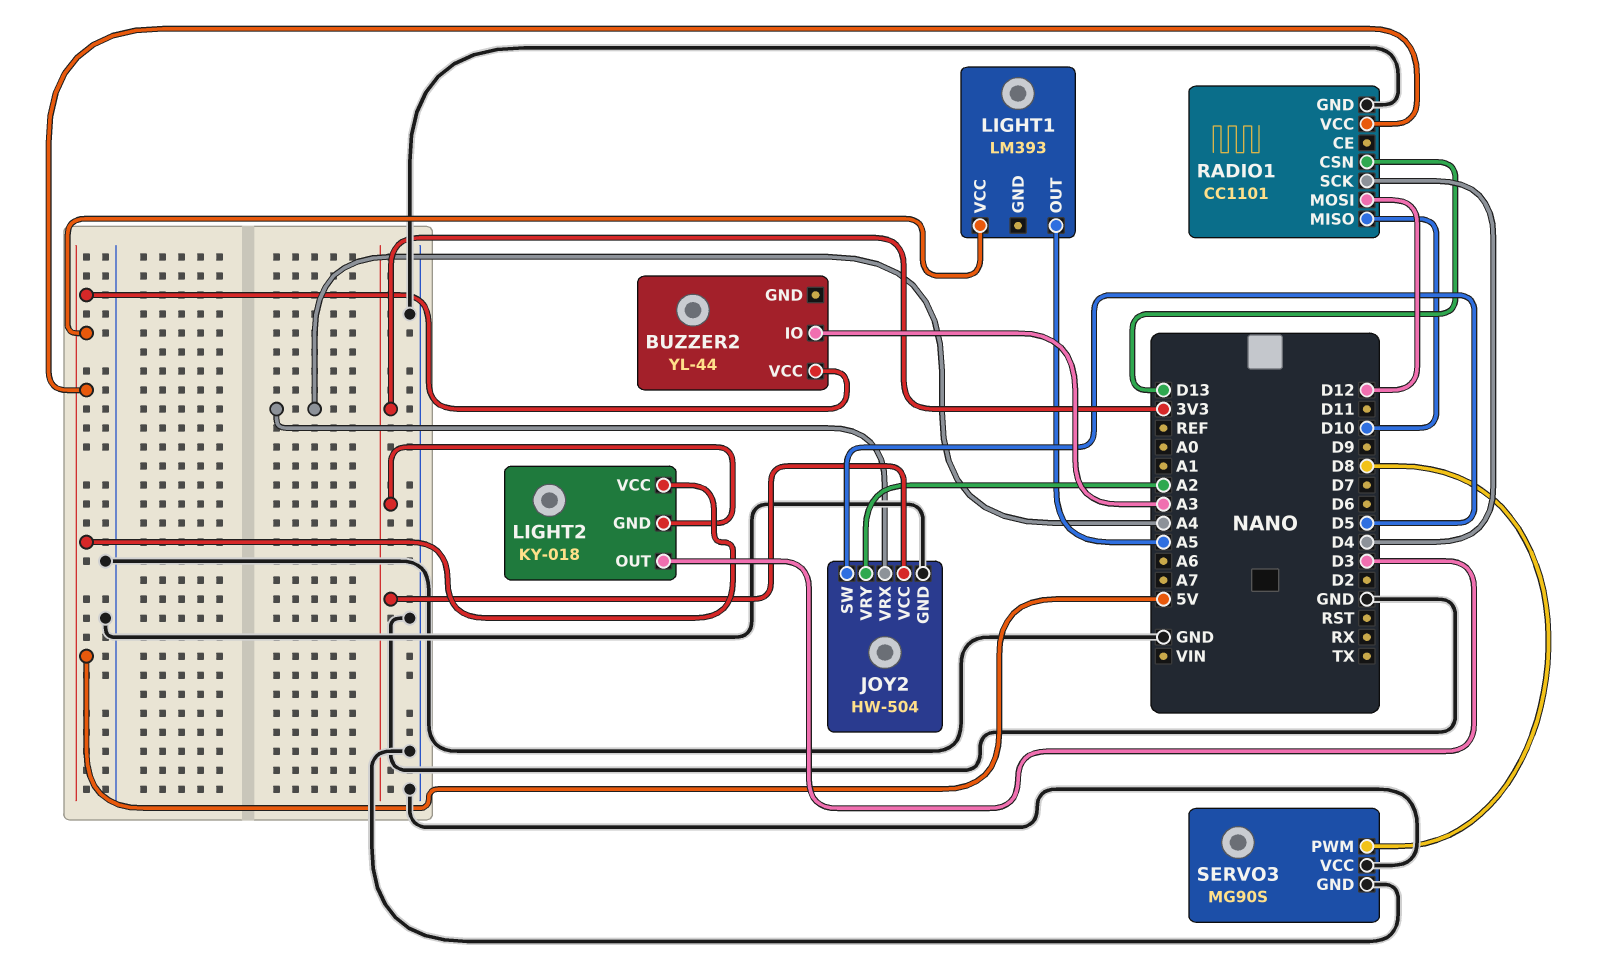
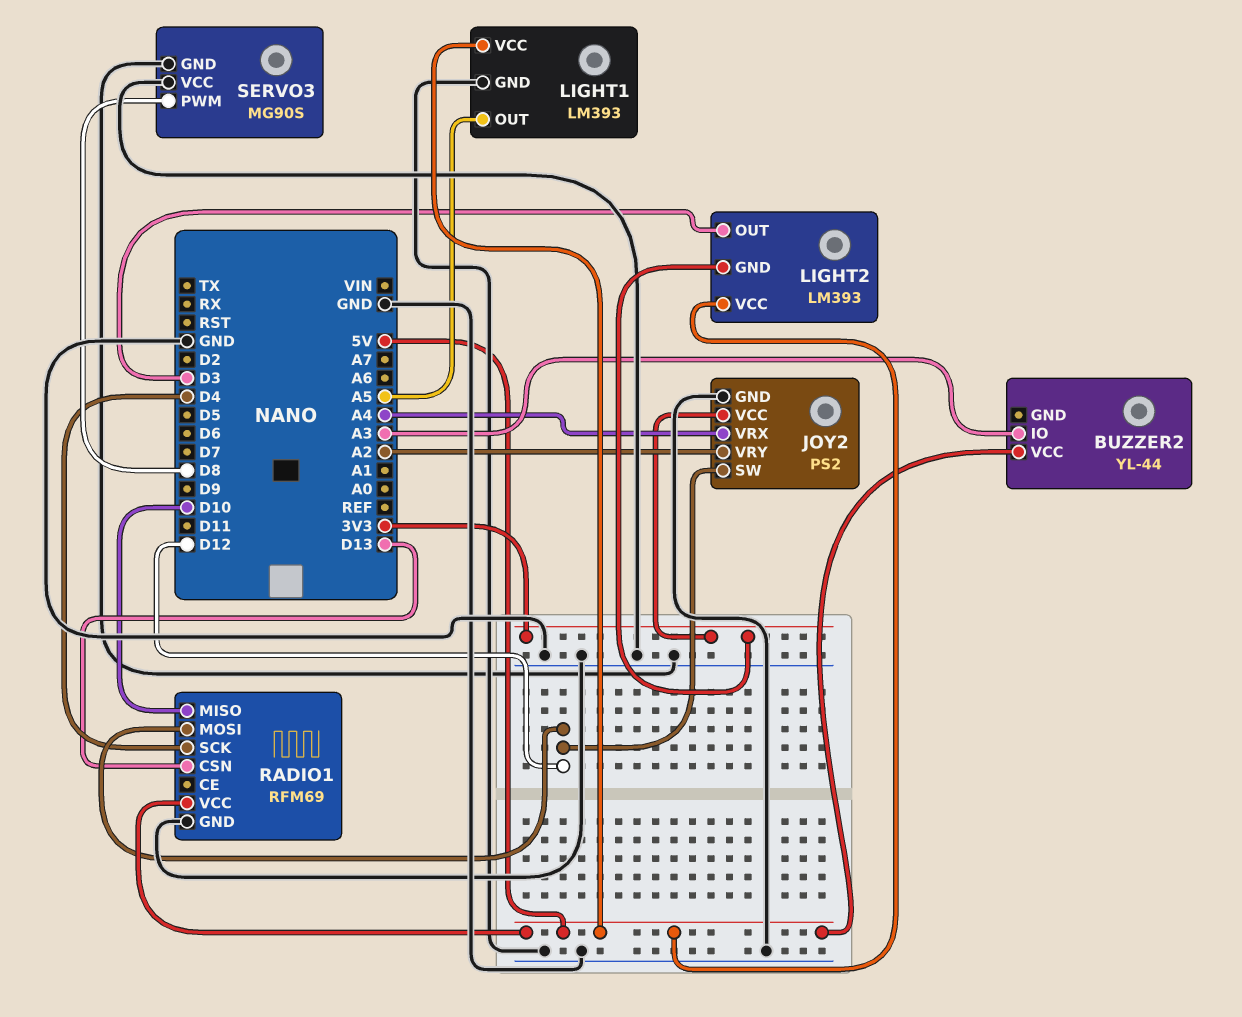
JOY2: HW-504 -> PS2
JOY2 pin SW: D5 -> D12
LIGHT1 pin GND: none -> GND
LIGHT2: KY-018 -> LM393
RADIO1: CC1101 -> RFM69

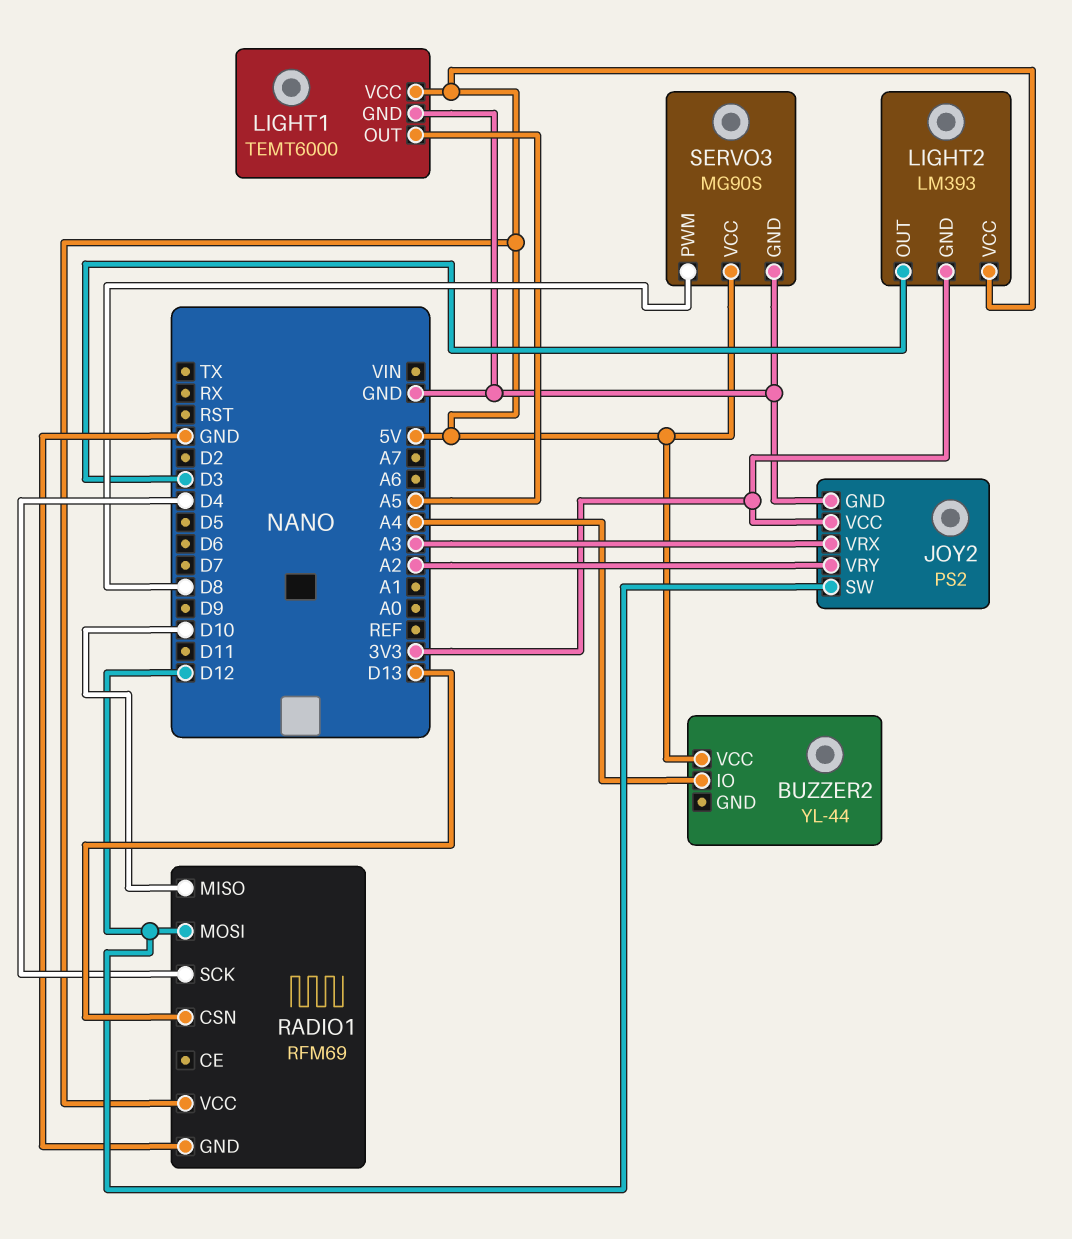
BUZZER2 pin IO: A3 -> A4
JOY2 pin VRX: A4 -> A3
LIGHT1: LM393 -> TEMT6000
SERVO3 pin VCC: GND -> 5V

